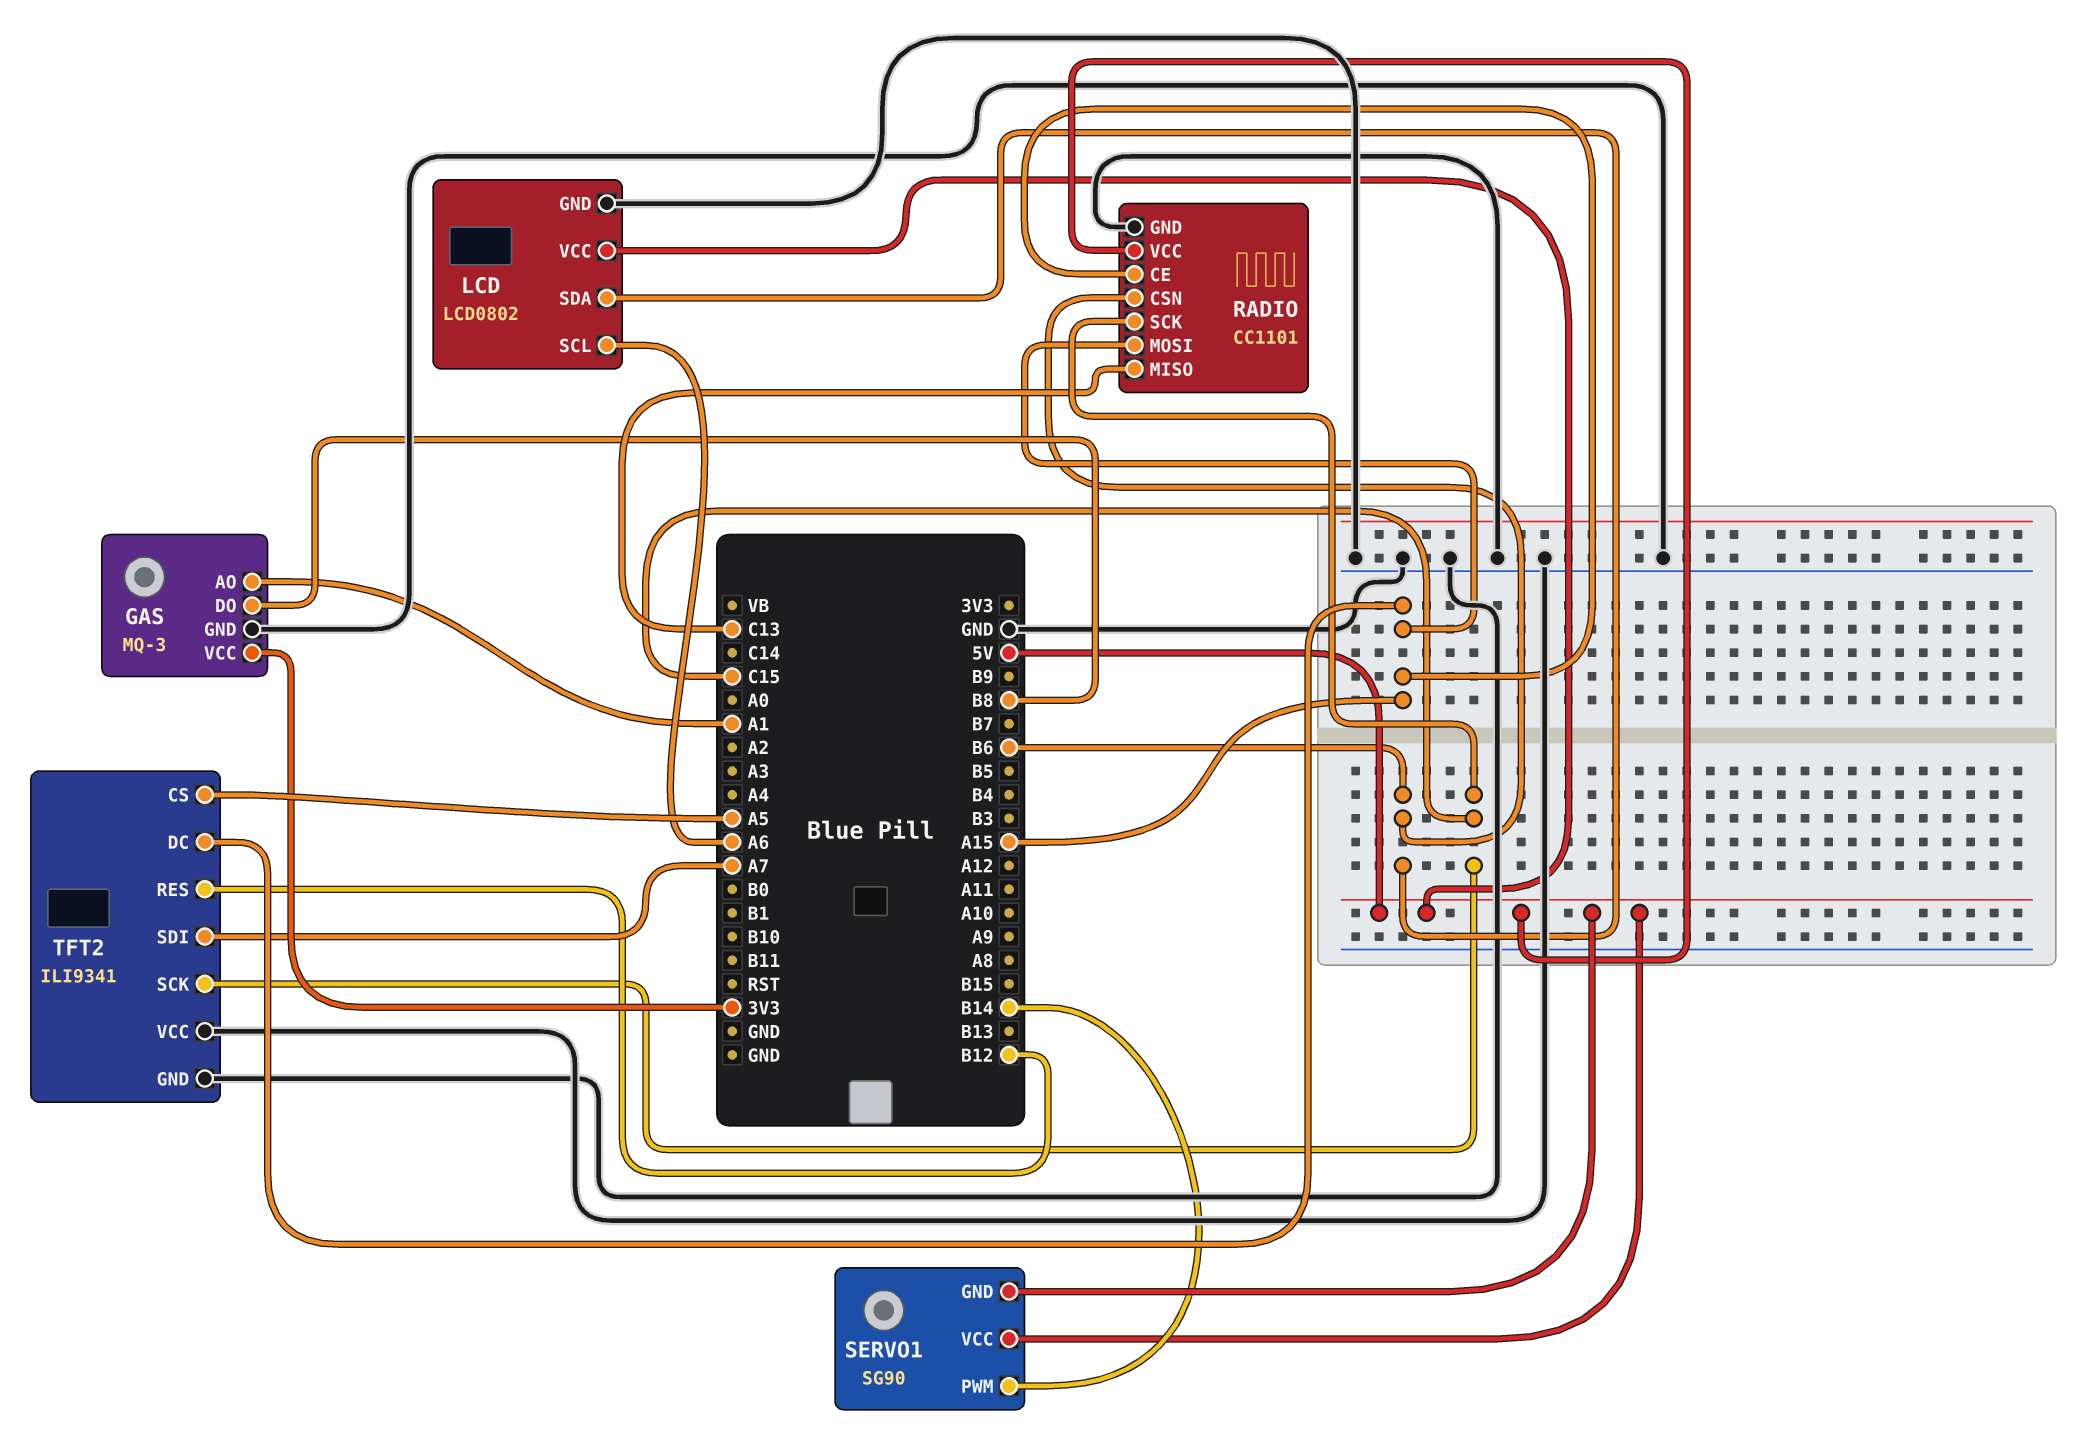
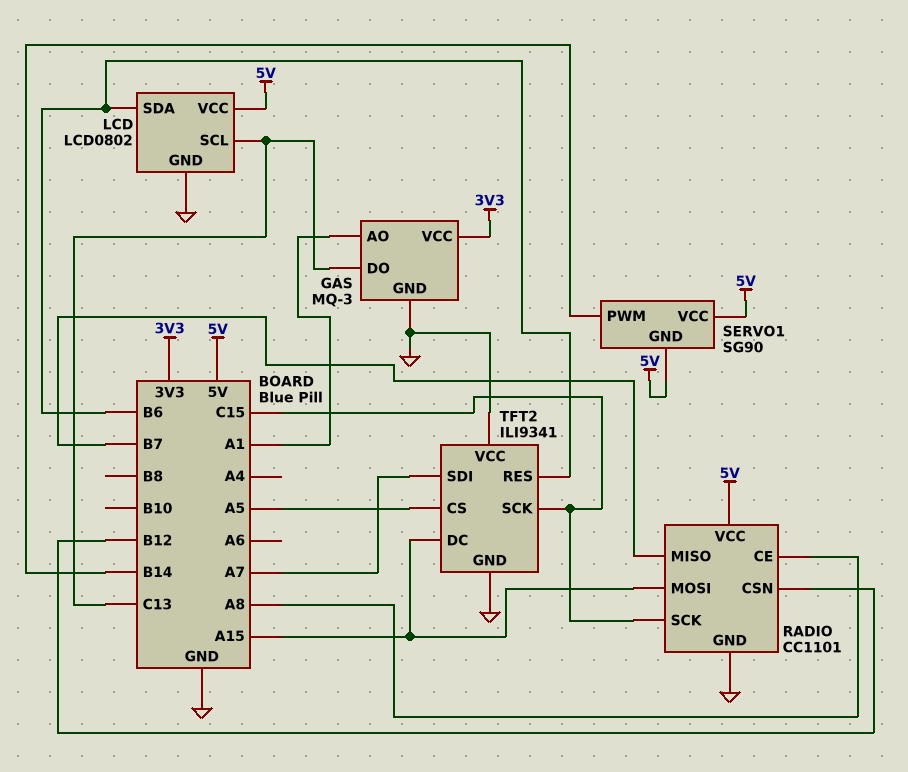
GAS pin DO: B8 -> C13
LCD pin SCL: A6 -> C13
RADIO pin CE: A15 -> A8
RADIO pin CSN: B6 -> B12
RADIO pin MISO: C13 -> B7
TFT2 pin RES: B12 -> B6

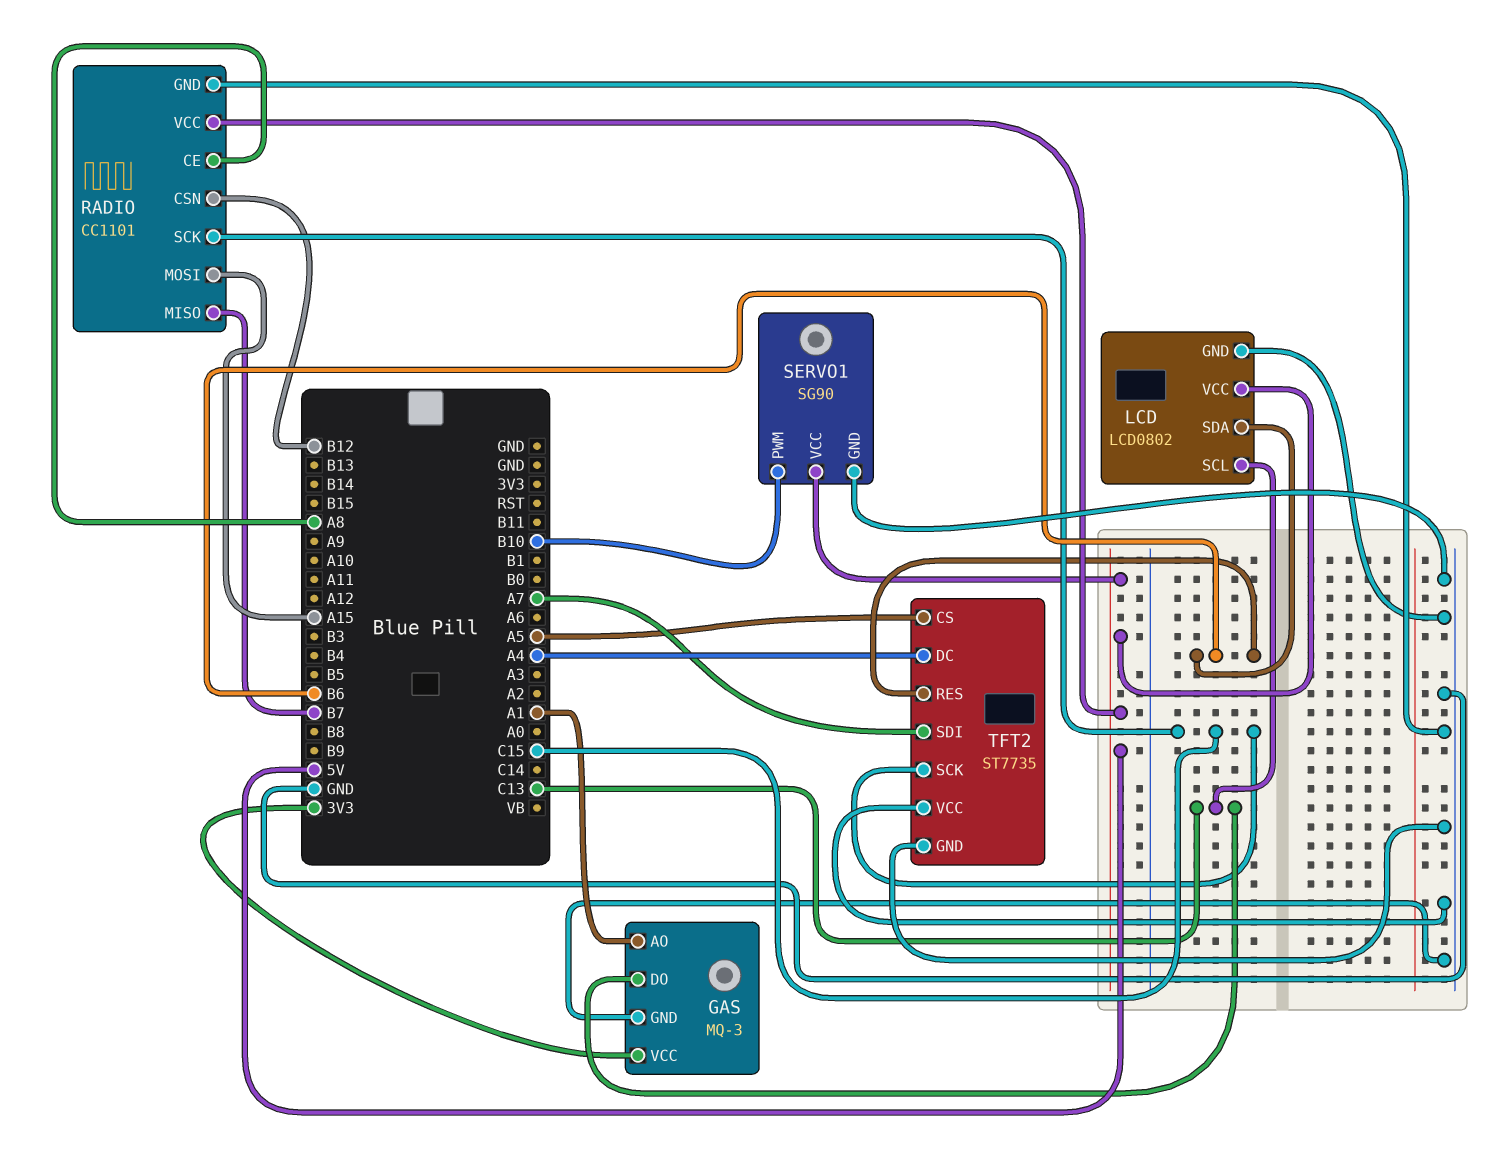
SERVO1 pin GND: 5V -> GND
SERVO1 pin PWM: B14 -> B10
TFT2: ILI9341 -> ST7735
TFT2 pin DC: A15 -> A4

